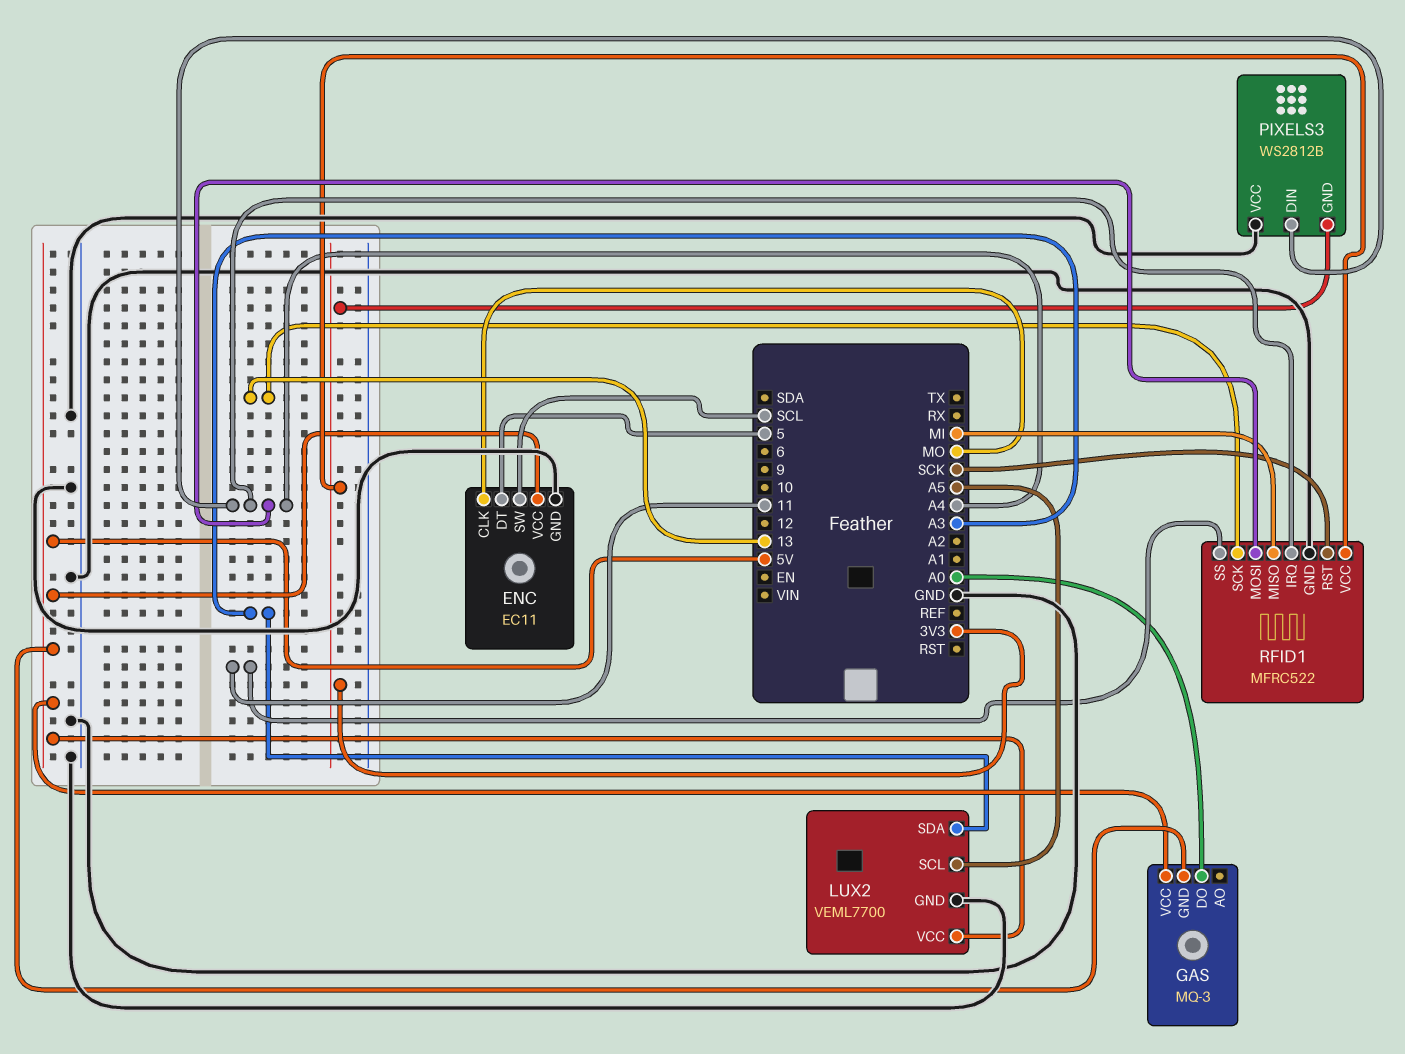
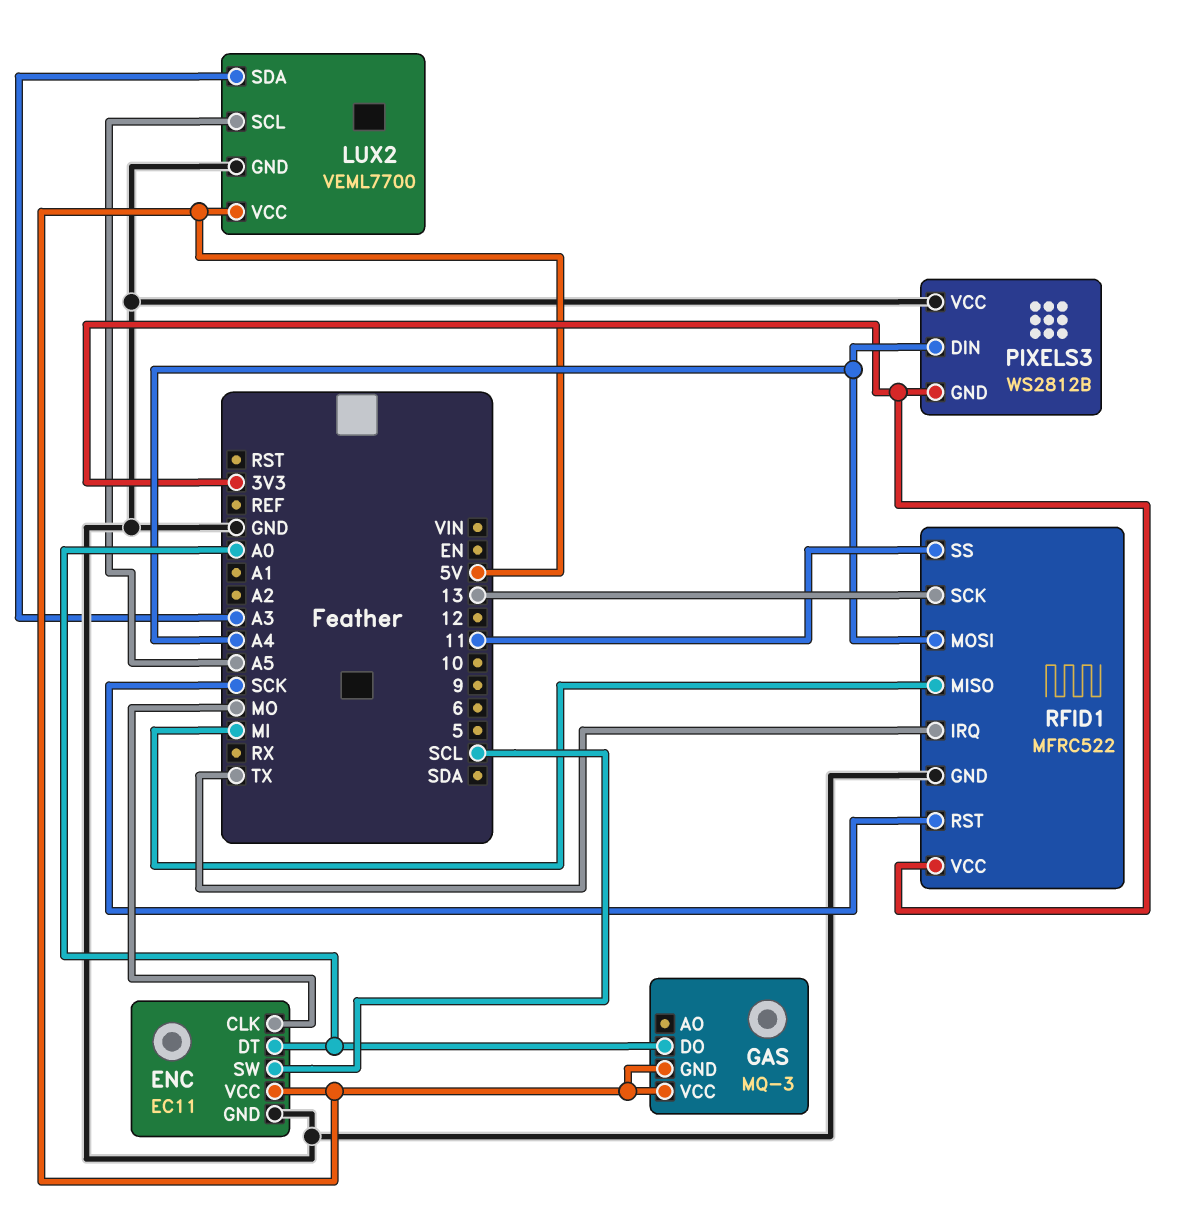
ENC pin DT: 5 -> A0
RFID1 pin IRQ: A4 -> TX

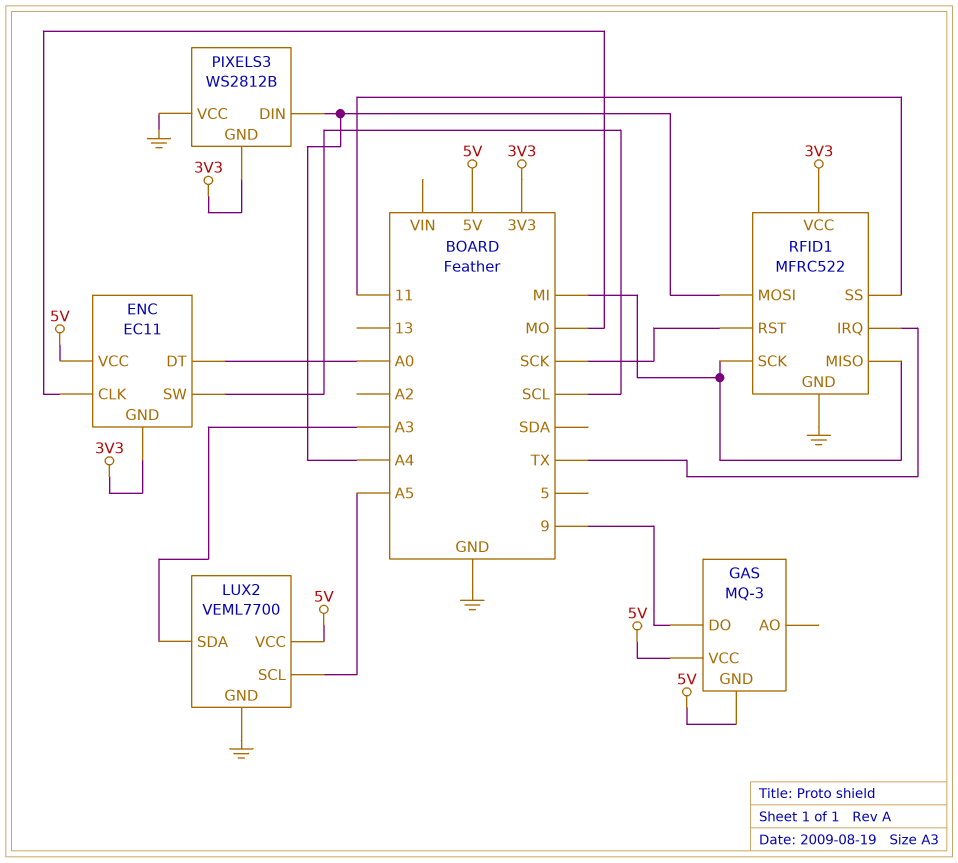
ENC pin GND: GND -> 3V3
GAS pin DO: A0 -> 9
RFID1 pin SCK: 13 -> MI

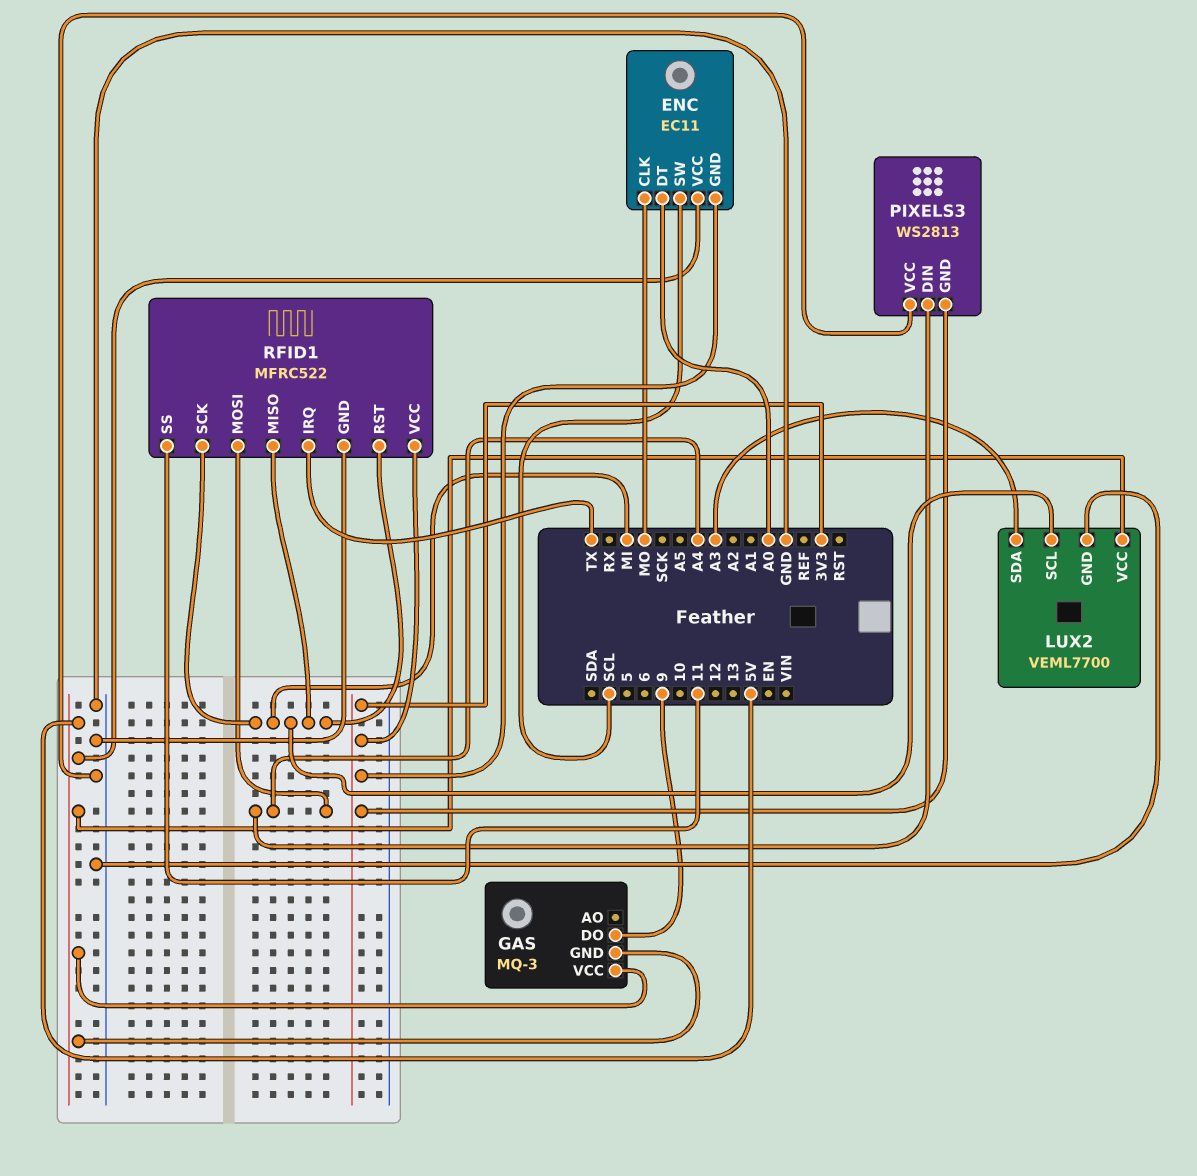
LUX2 pin SCL: A5 -> MI
PIXELS3: WS2812B -> WS2813
RFID1 pin RST: SCK -> MI

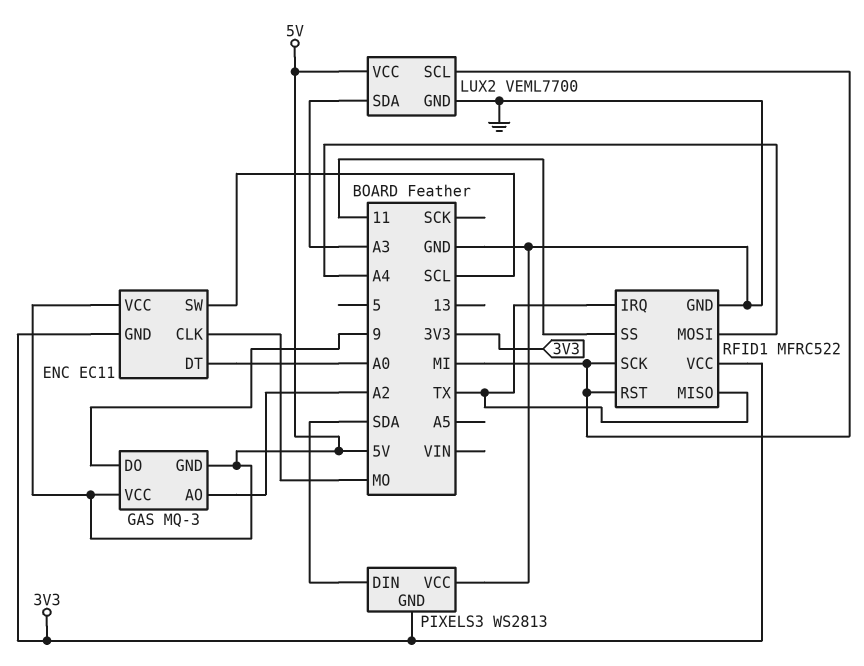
GAS pin AO: none -> A2
PIXELS3 pin DIN: A4 -> SDA
RFID1 pin MISO: MI -> TX

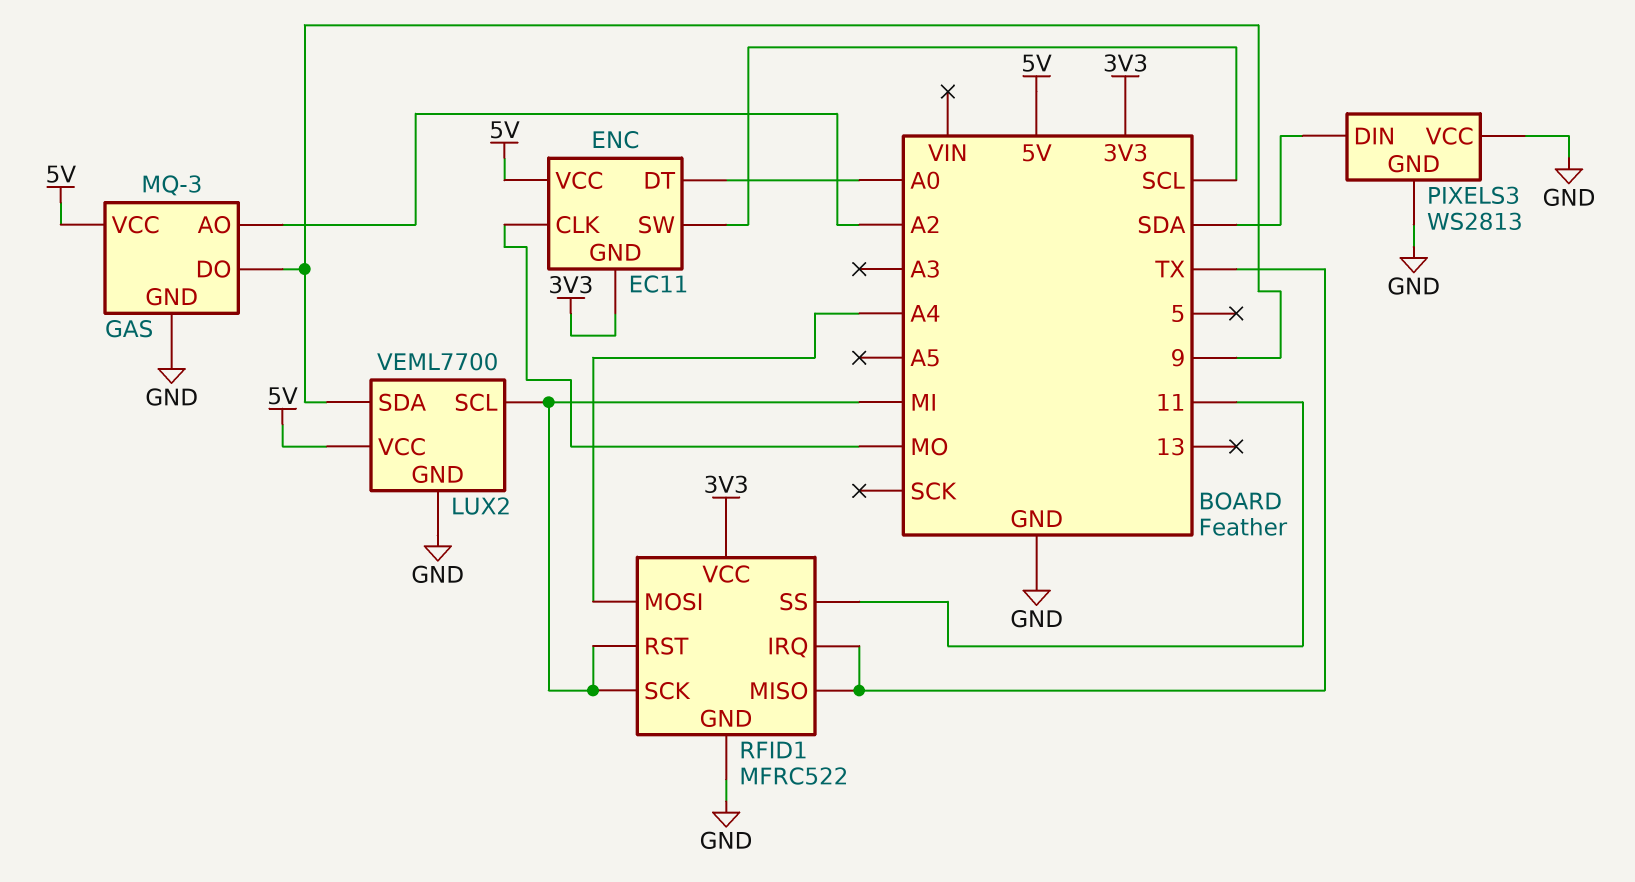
GAS pin GND: 5V -> GND
LUX2 pin SDA: A3 -> 9
PIXELS3 pin GND: 3V3 -> GND

